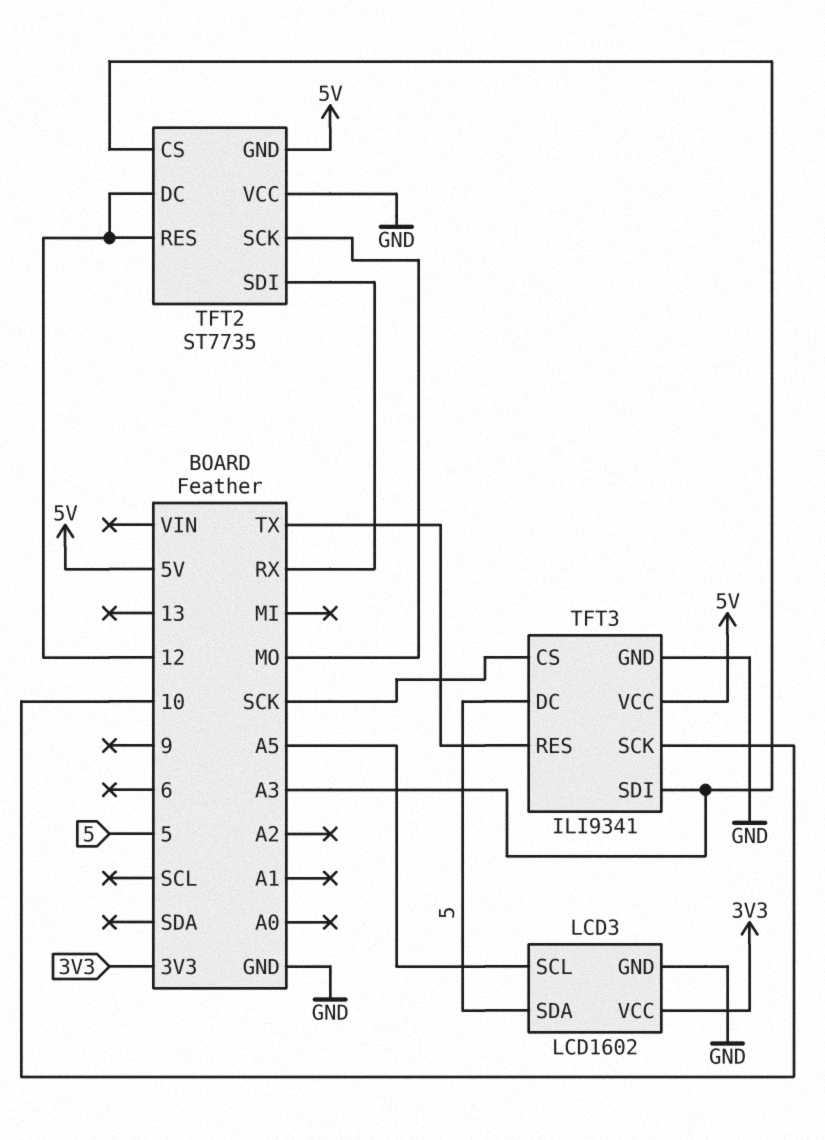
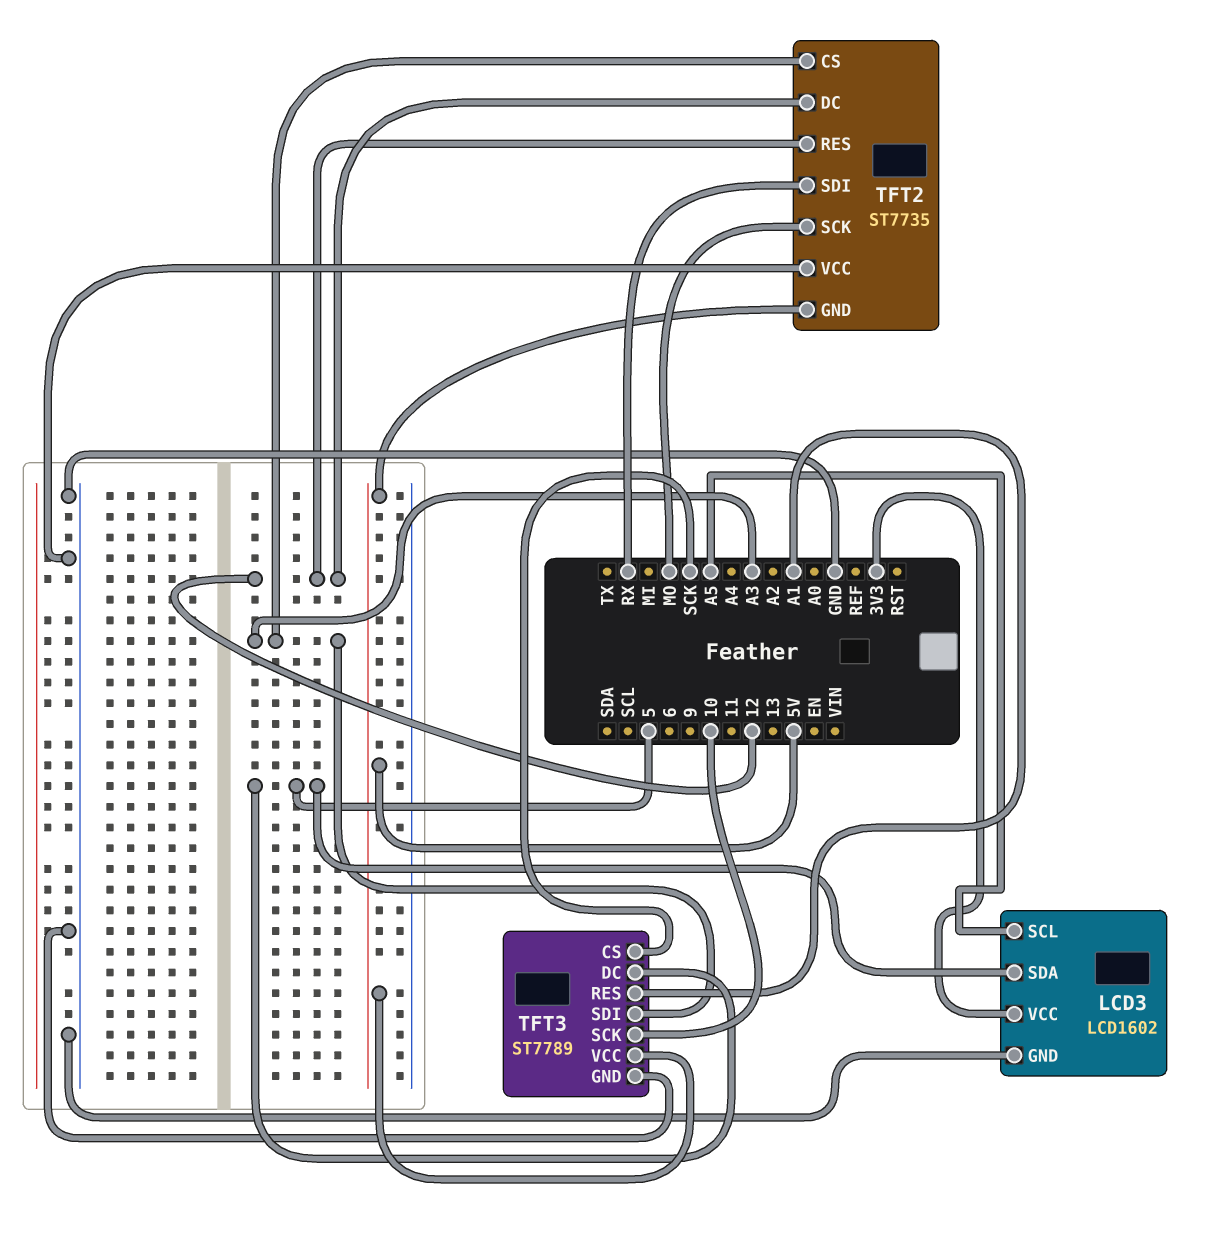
TFT3: ILI9341 -> ST7789
TFT3 pin RES: TX -> A1

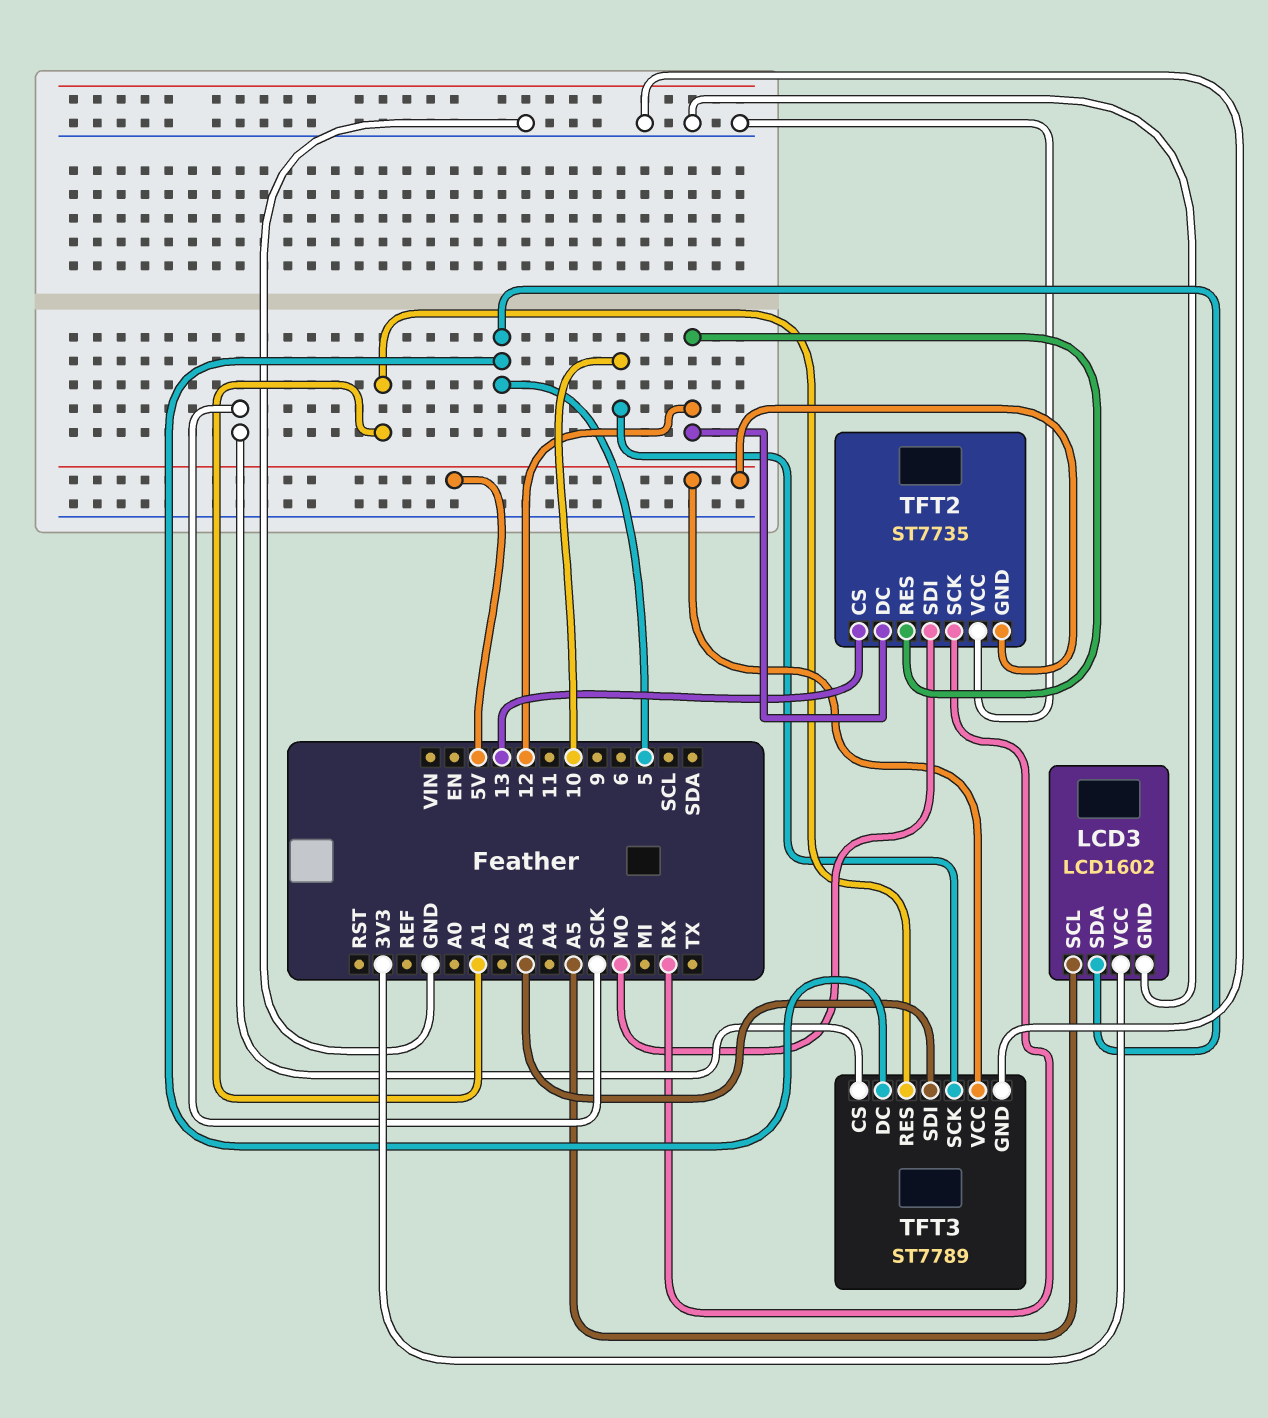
TFT2 pin CS: A3 -> 13
TFT2 pin SCK: MO -> RX
TFT2 pin SDI: RX -> MO

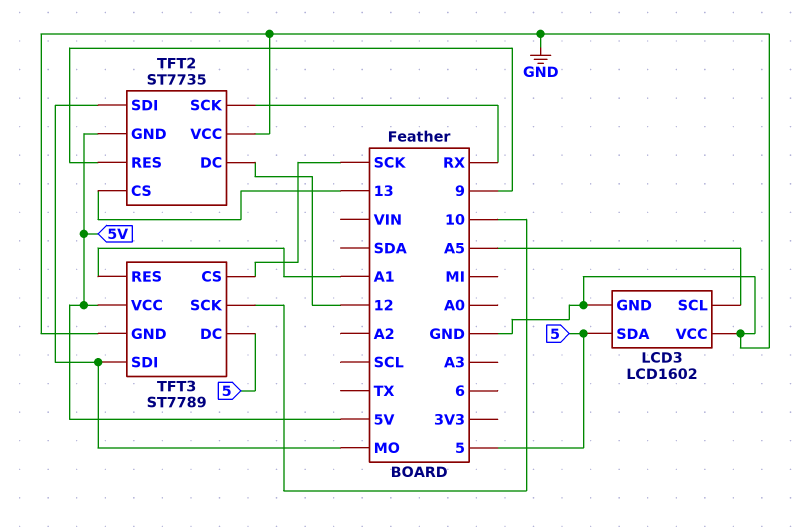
LCD3 pin VCC: 3V3 -> GND
TFT2 pin RES: 12 -> 9
TFT3 pin SDI: A3 -> MO

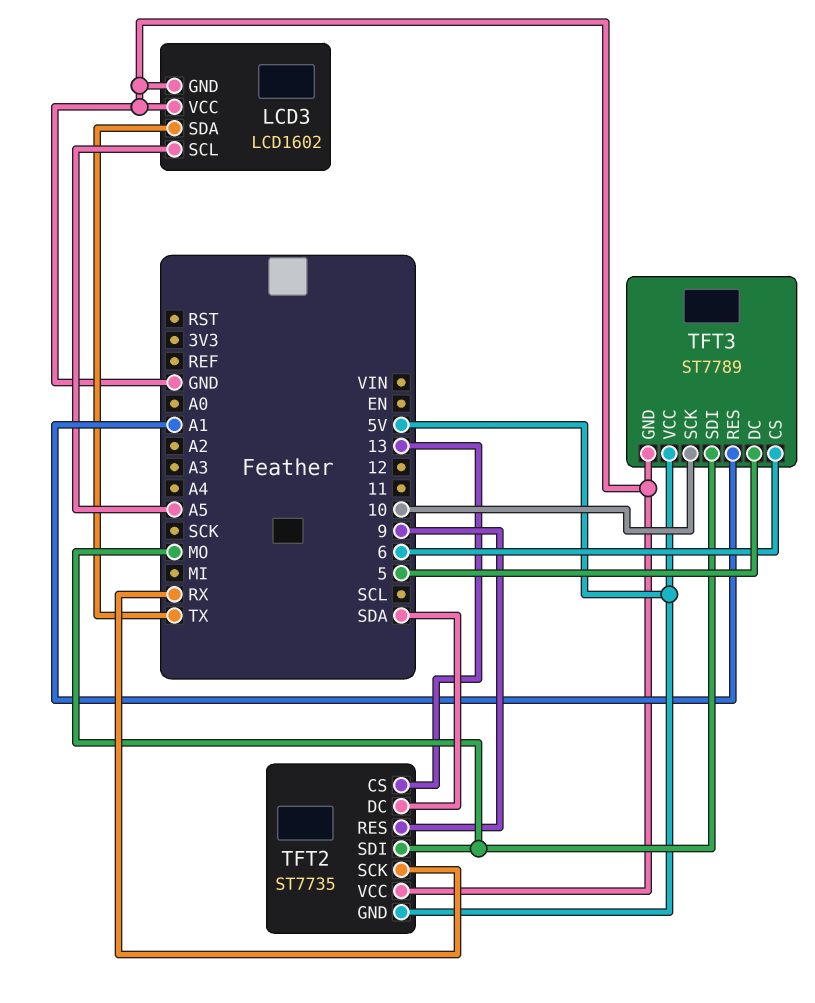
LCD3 pin SDA: 5 -> TX
TFT2 pin DC: 12 -> SDA
TFT3 pin CS: SCK -> 6

